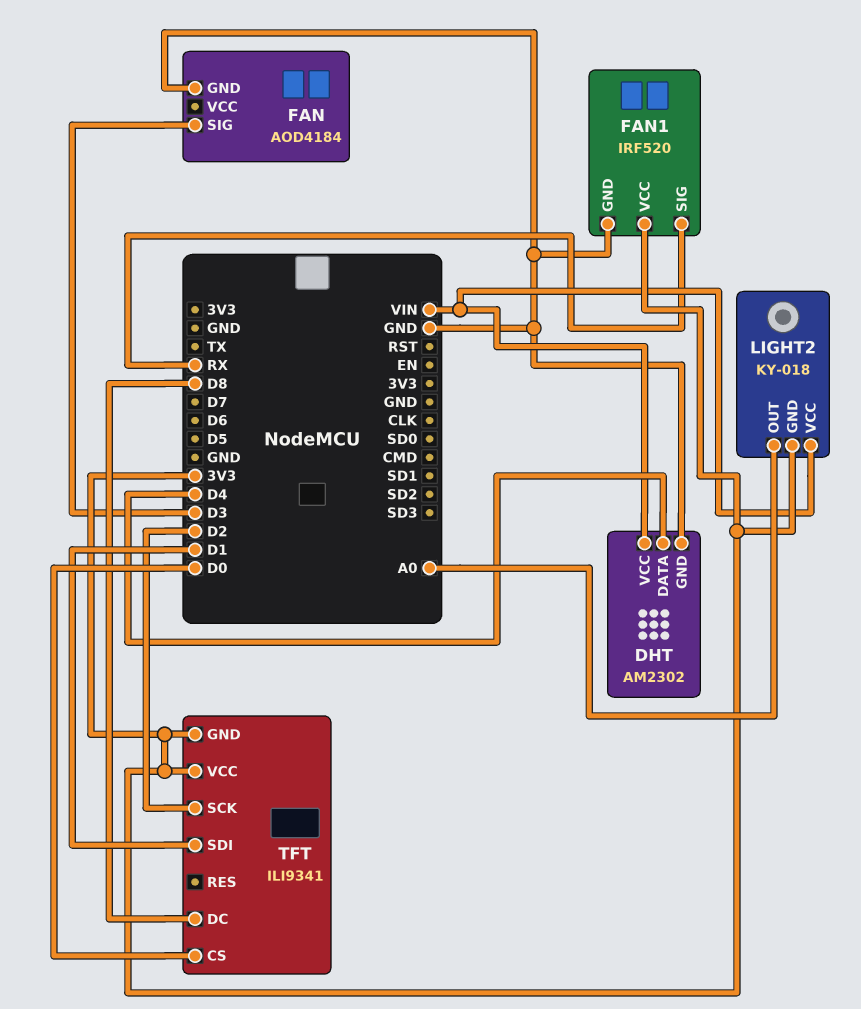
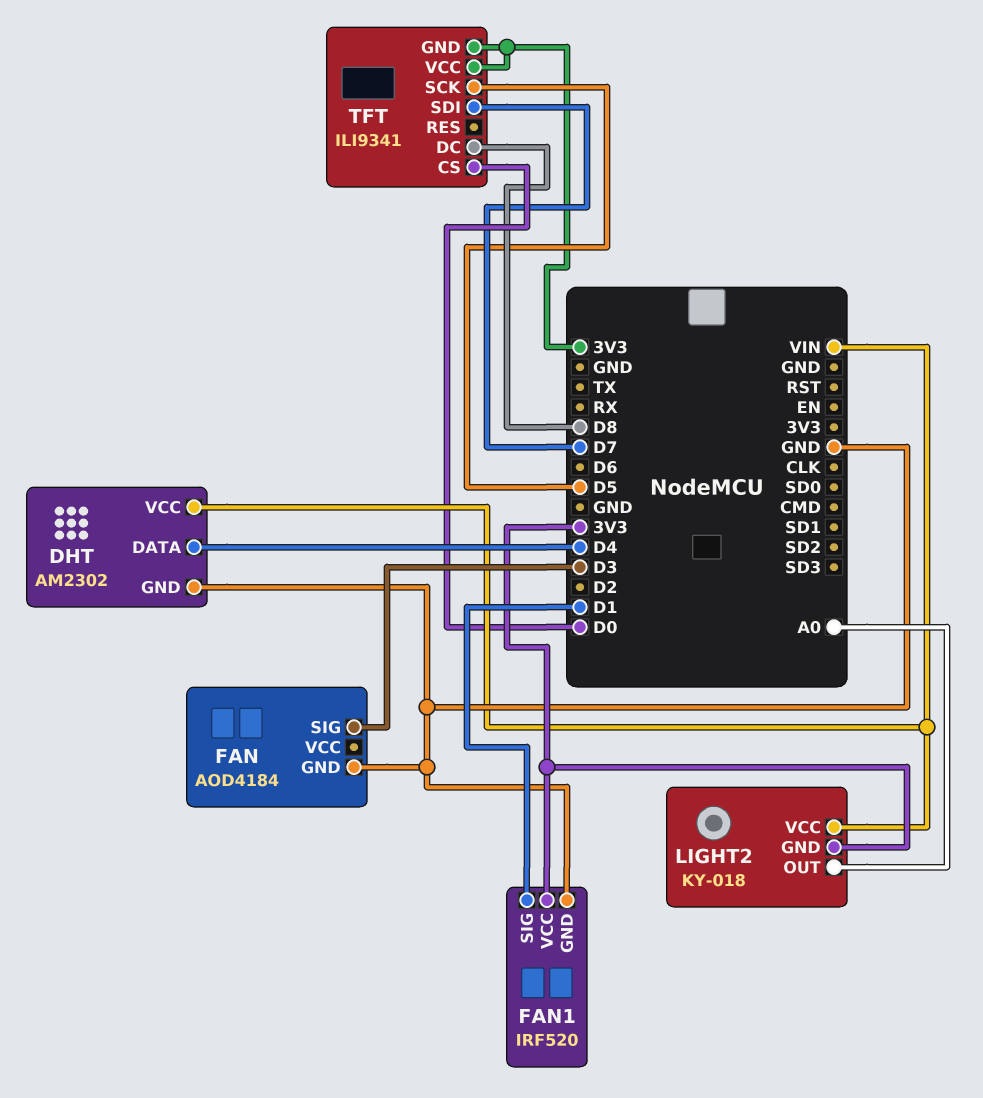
FAN1 pin SIG: RX -> D1
TFT pin SCK: D2 -> D5
TFT pin SDI: D1 -> D7

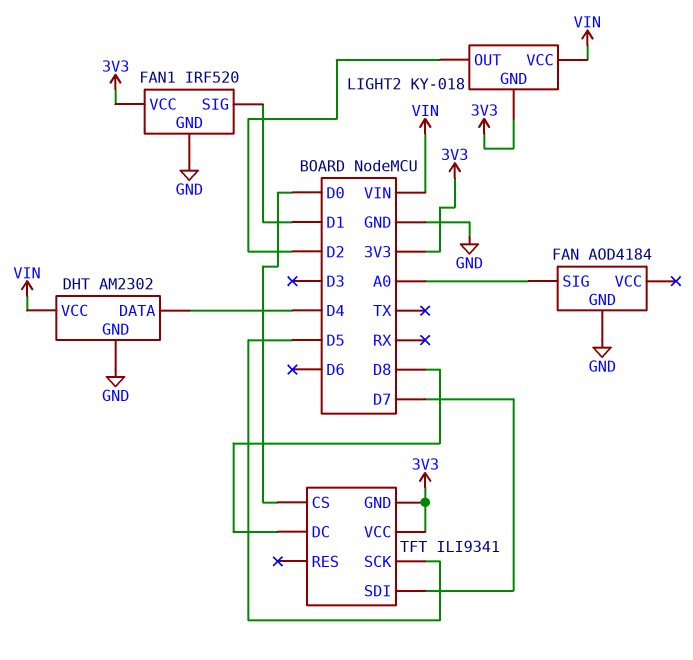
FAN pin SIG: D3 -> A0
LIGHT2 pin OUT: A0 -> D2

